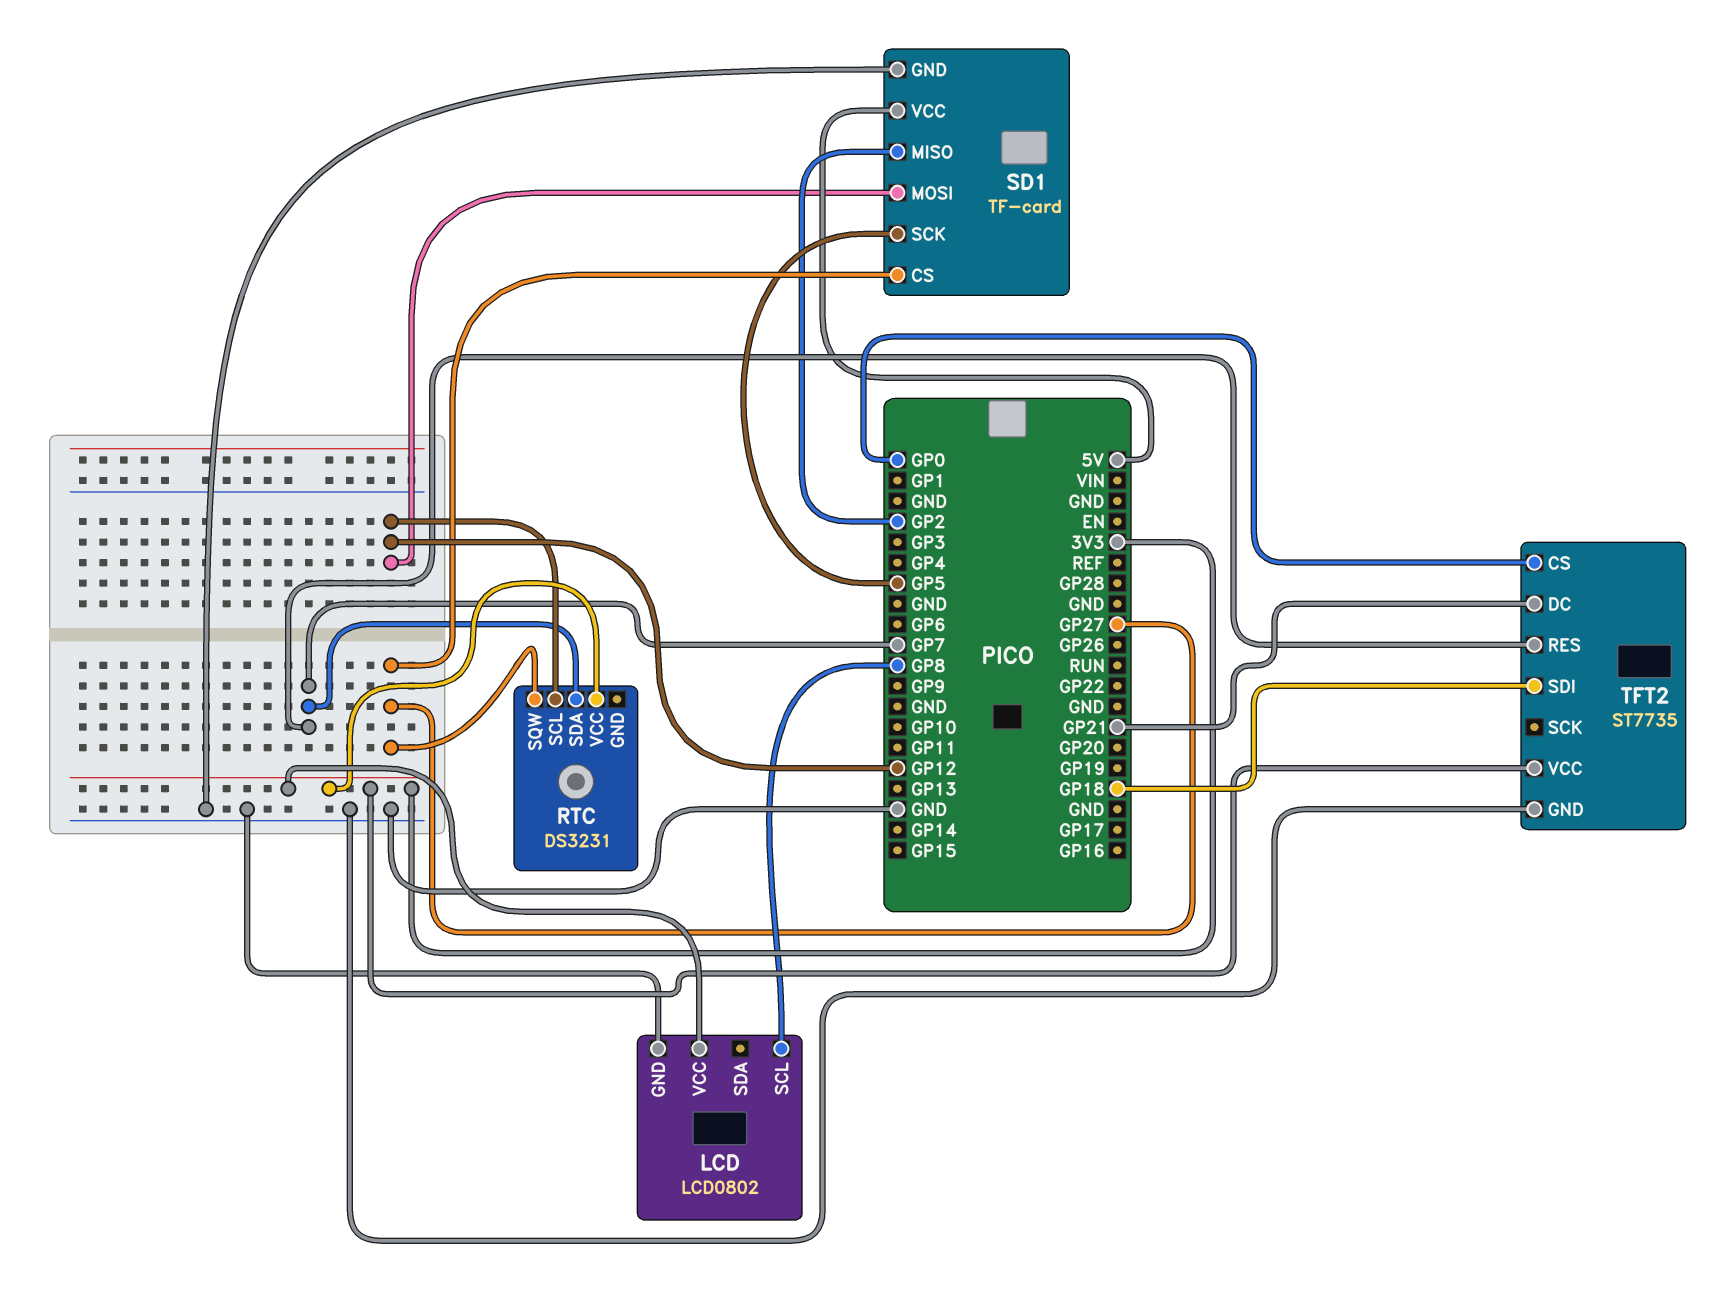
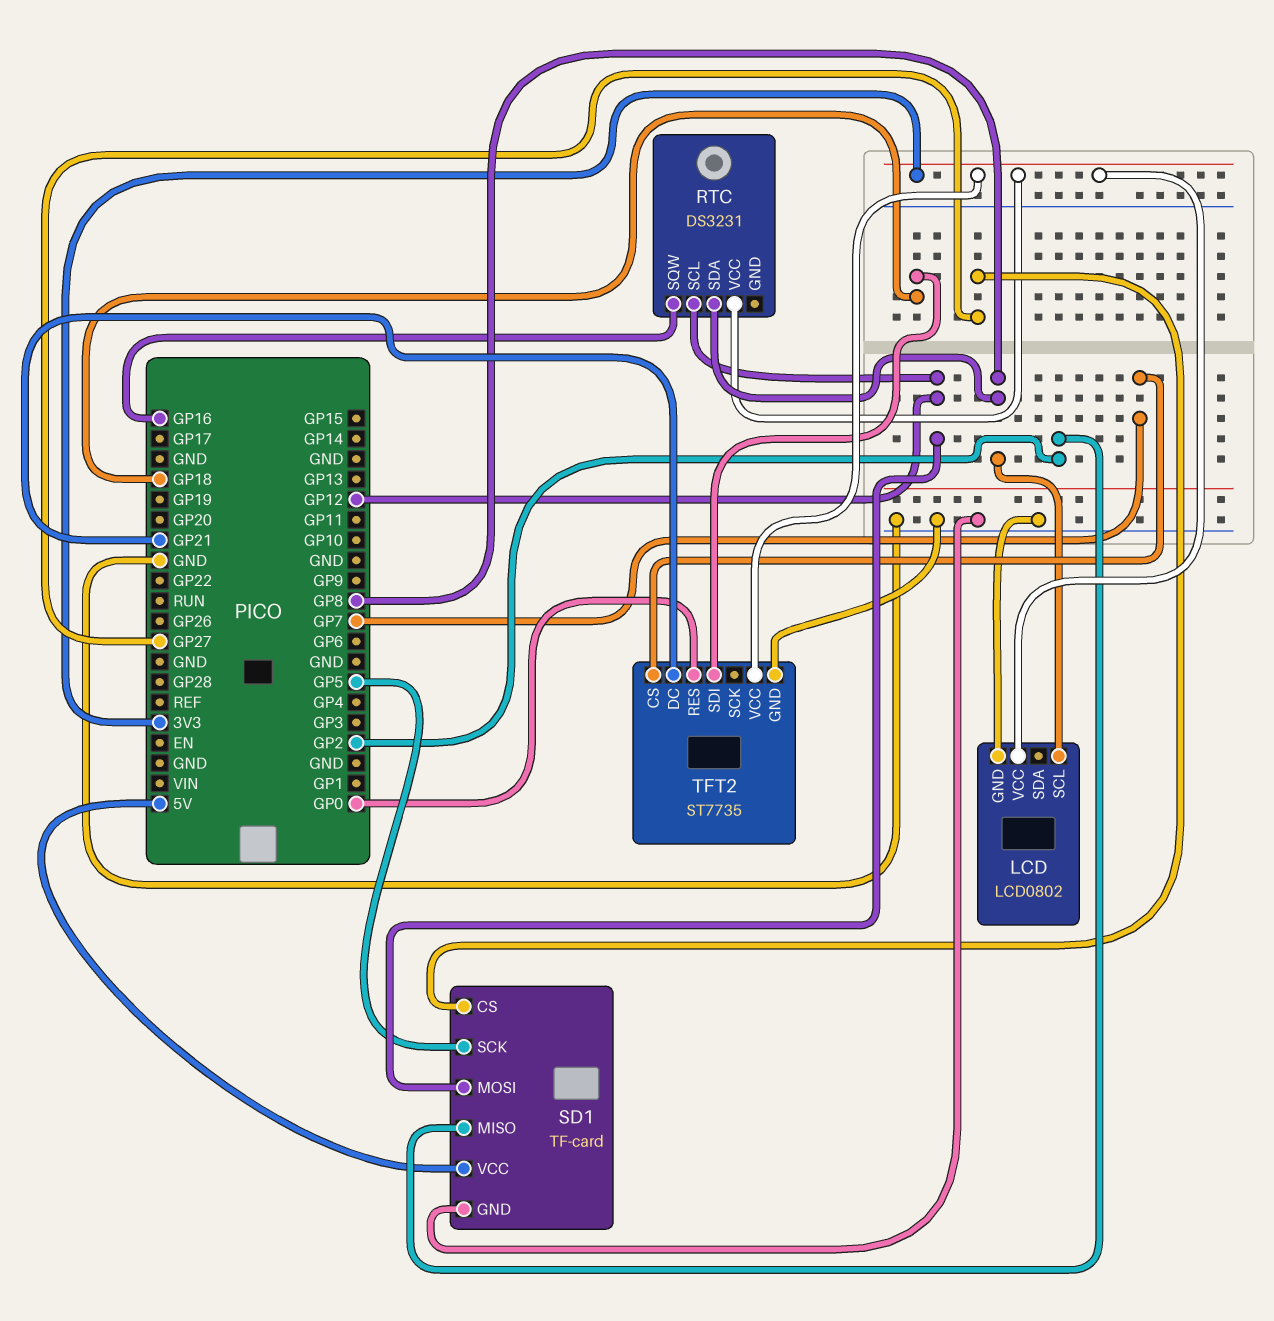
RTC pin SDA: GP7 -> GP8
RTC pin SQW: GP27 -> GP16
TFT2 pin CS: GP0 -> GP7
TFT2 pin RES: GP7 -> GP0

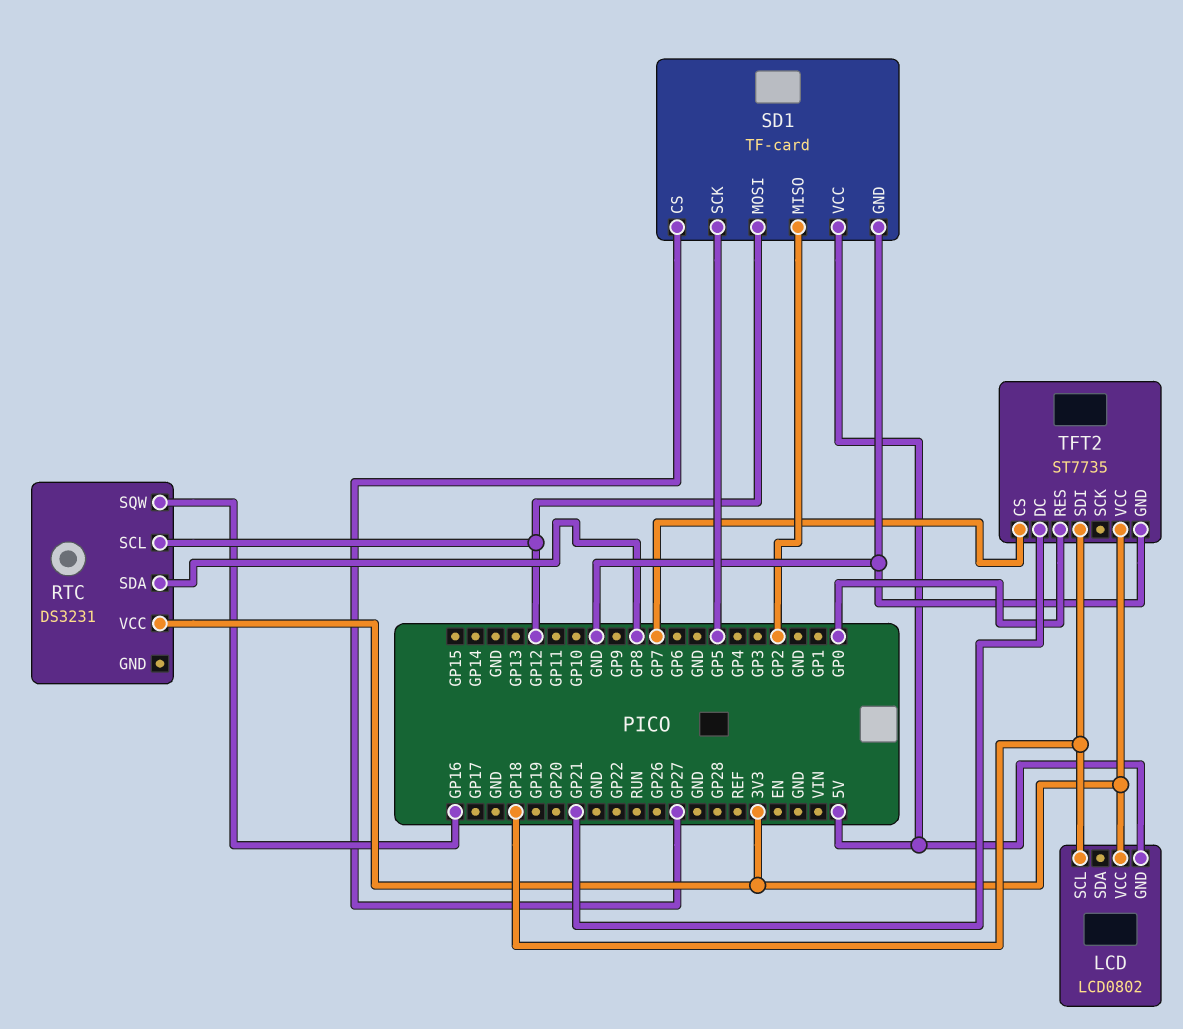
LCD pin GND: GND -> 5V
LCD pin SCL: GP8 -> GP18

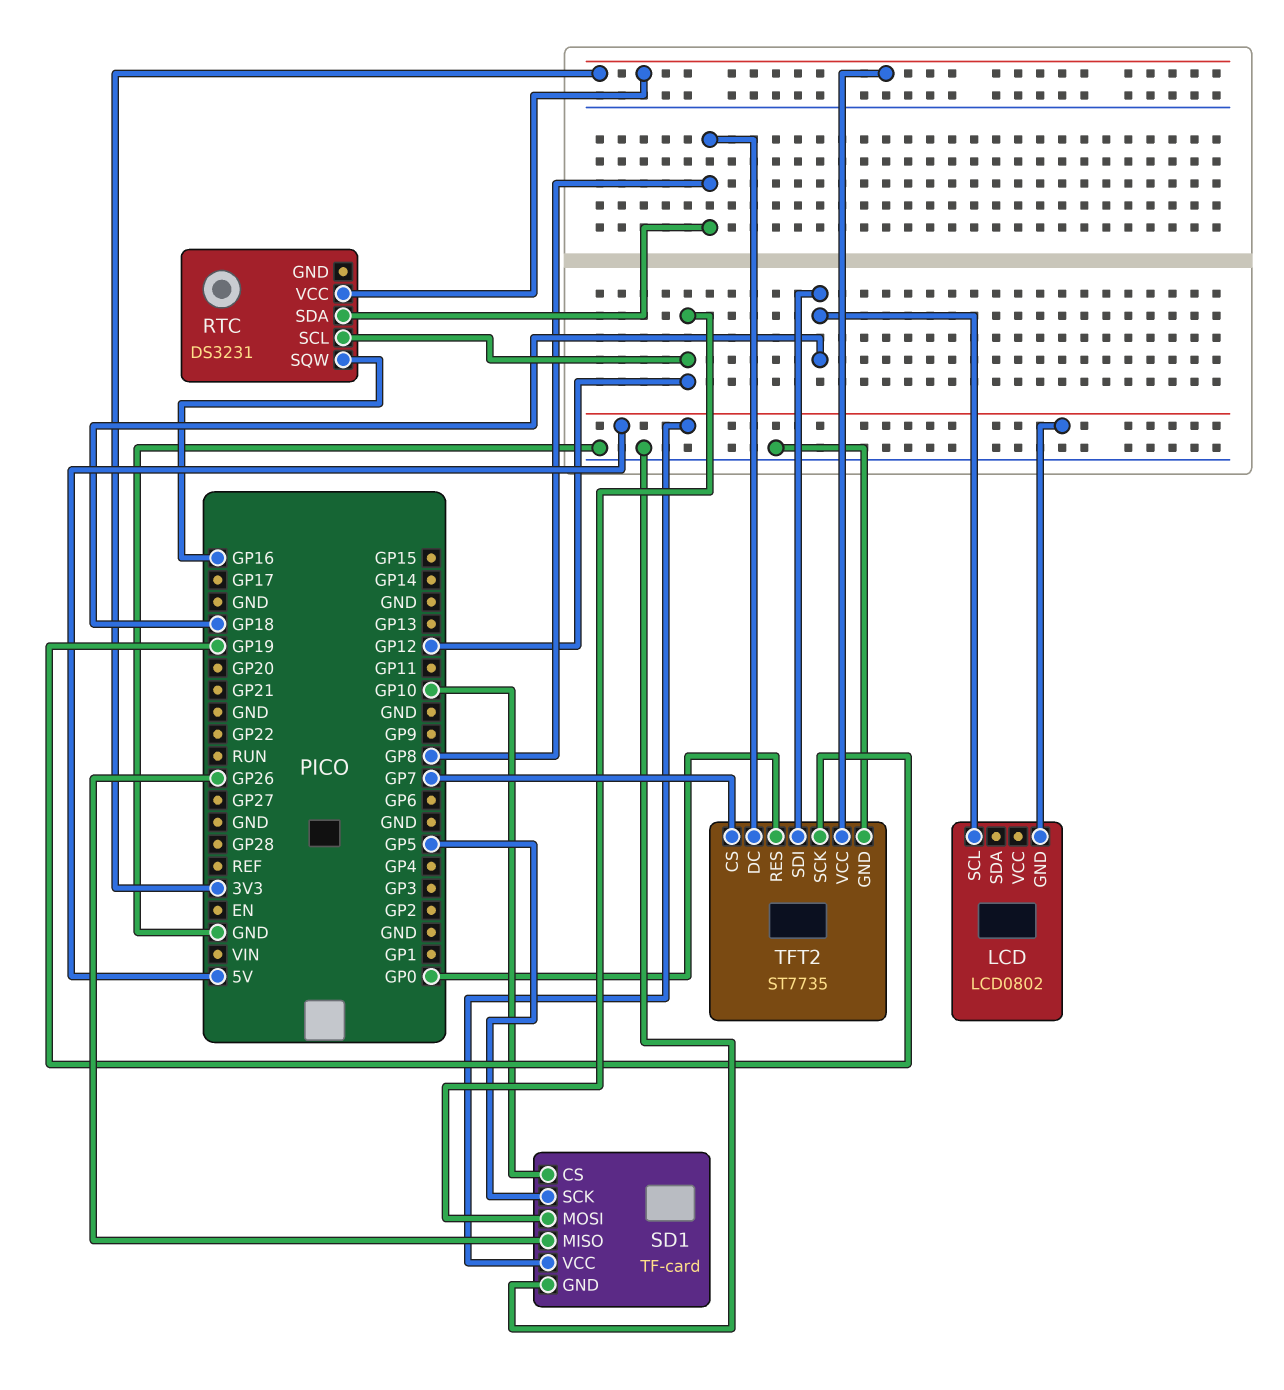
LCD pin VCC: 3V3 -> none
SD1 pin CS: GP27 -> GP10
SD1 pin MISO: GP2 -> GP26
TFT2 pin DC: GP21 -> GP8
TFT2 pin SCK: none -> GP19

